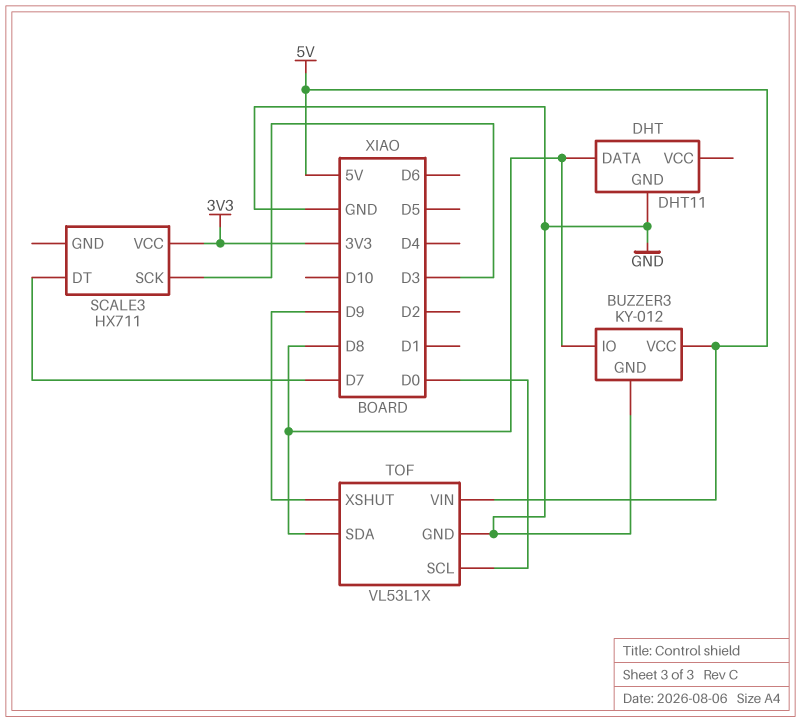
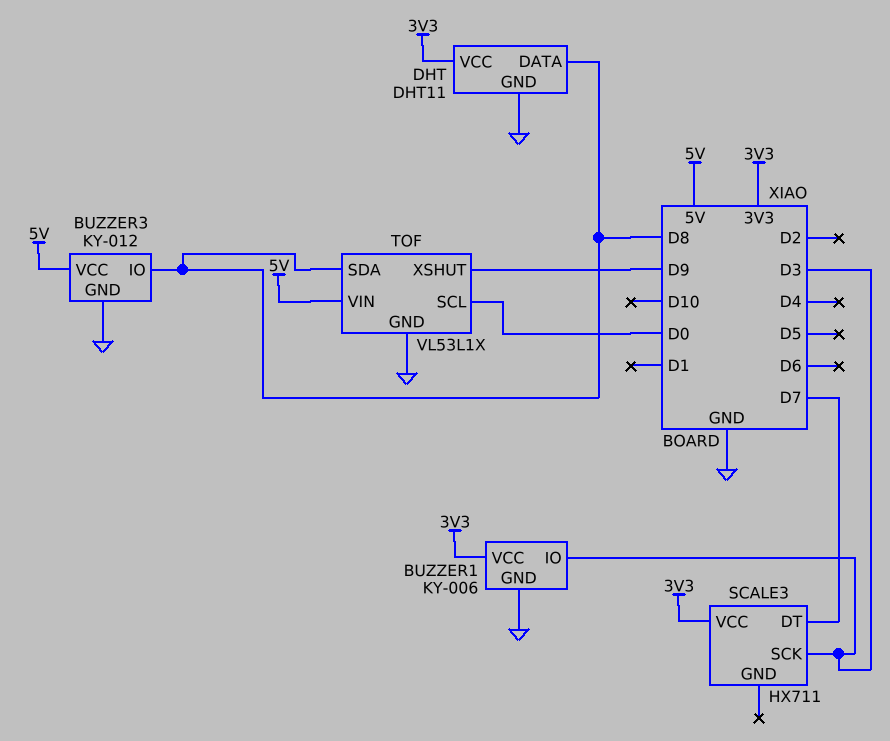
BUZZER1: none -> KY-006
BUZZER1 pin GND: none -> GND
BUZZER1 pin IO: none -> D3
BUZZER1 pin VCC: none -> 3V3
DHT pin VCC: none -> 3V3

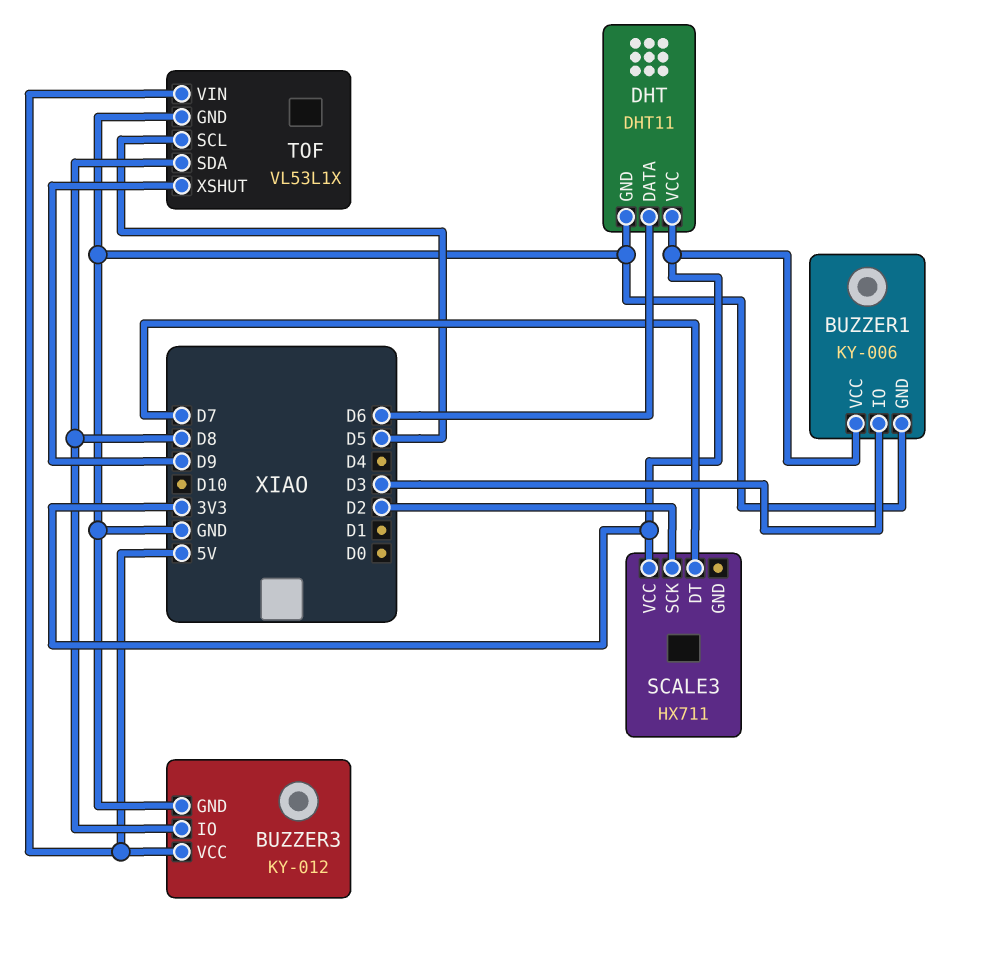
DHT pin DATA: D8 -> D6
SCALE3 pin SCK: D3 -> D2
TOF pin SCL: D0 -> D5

